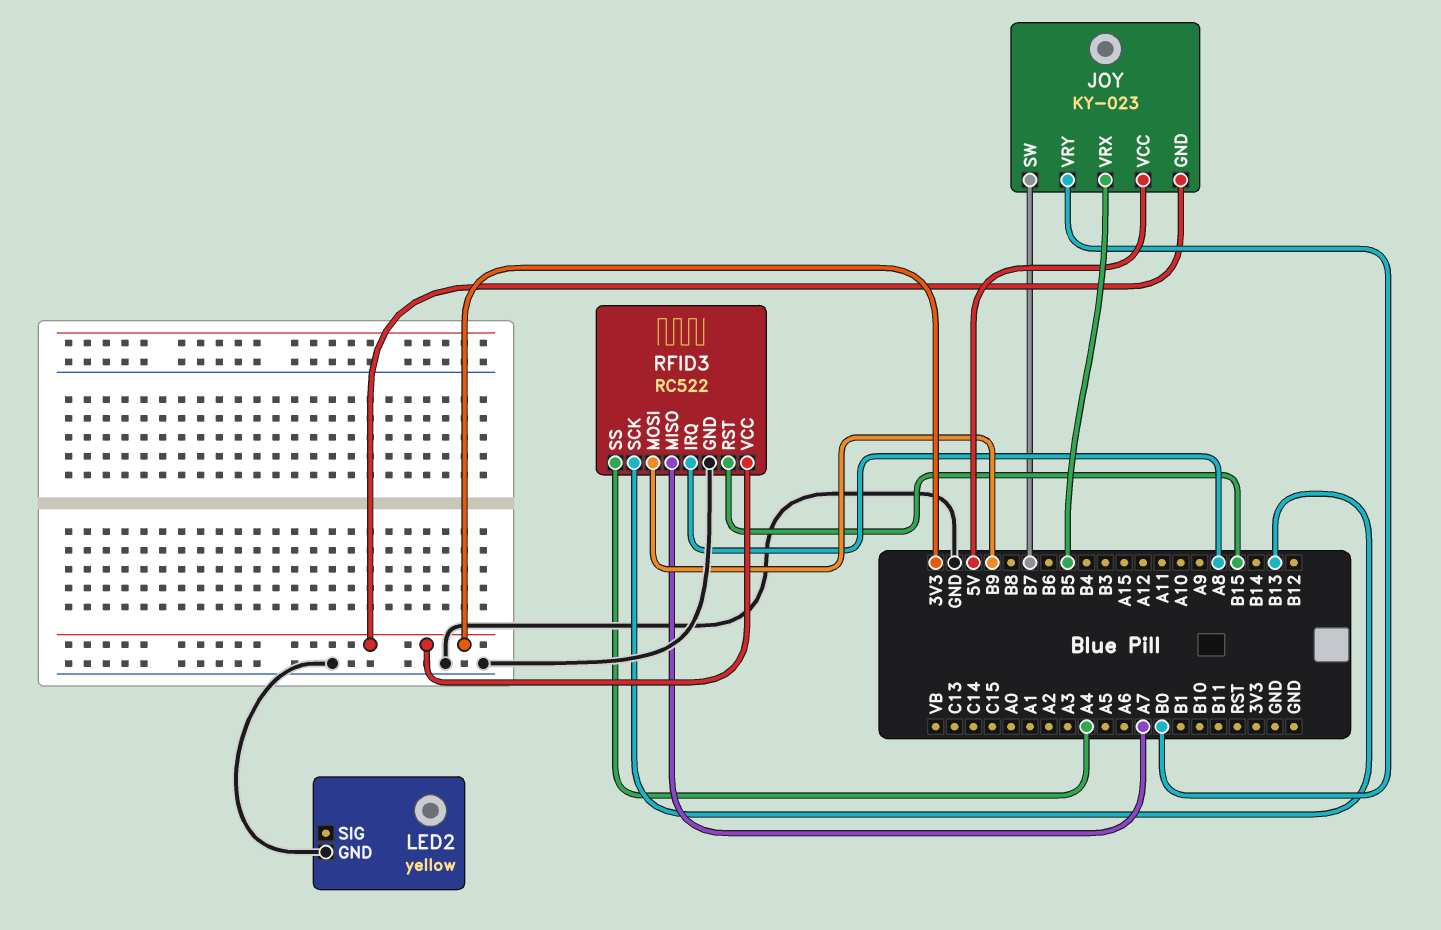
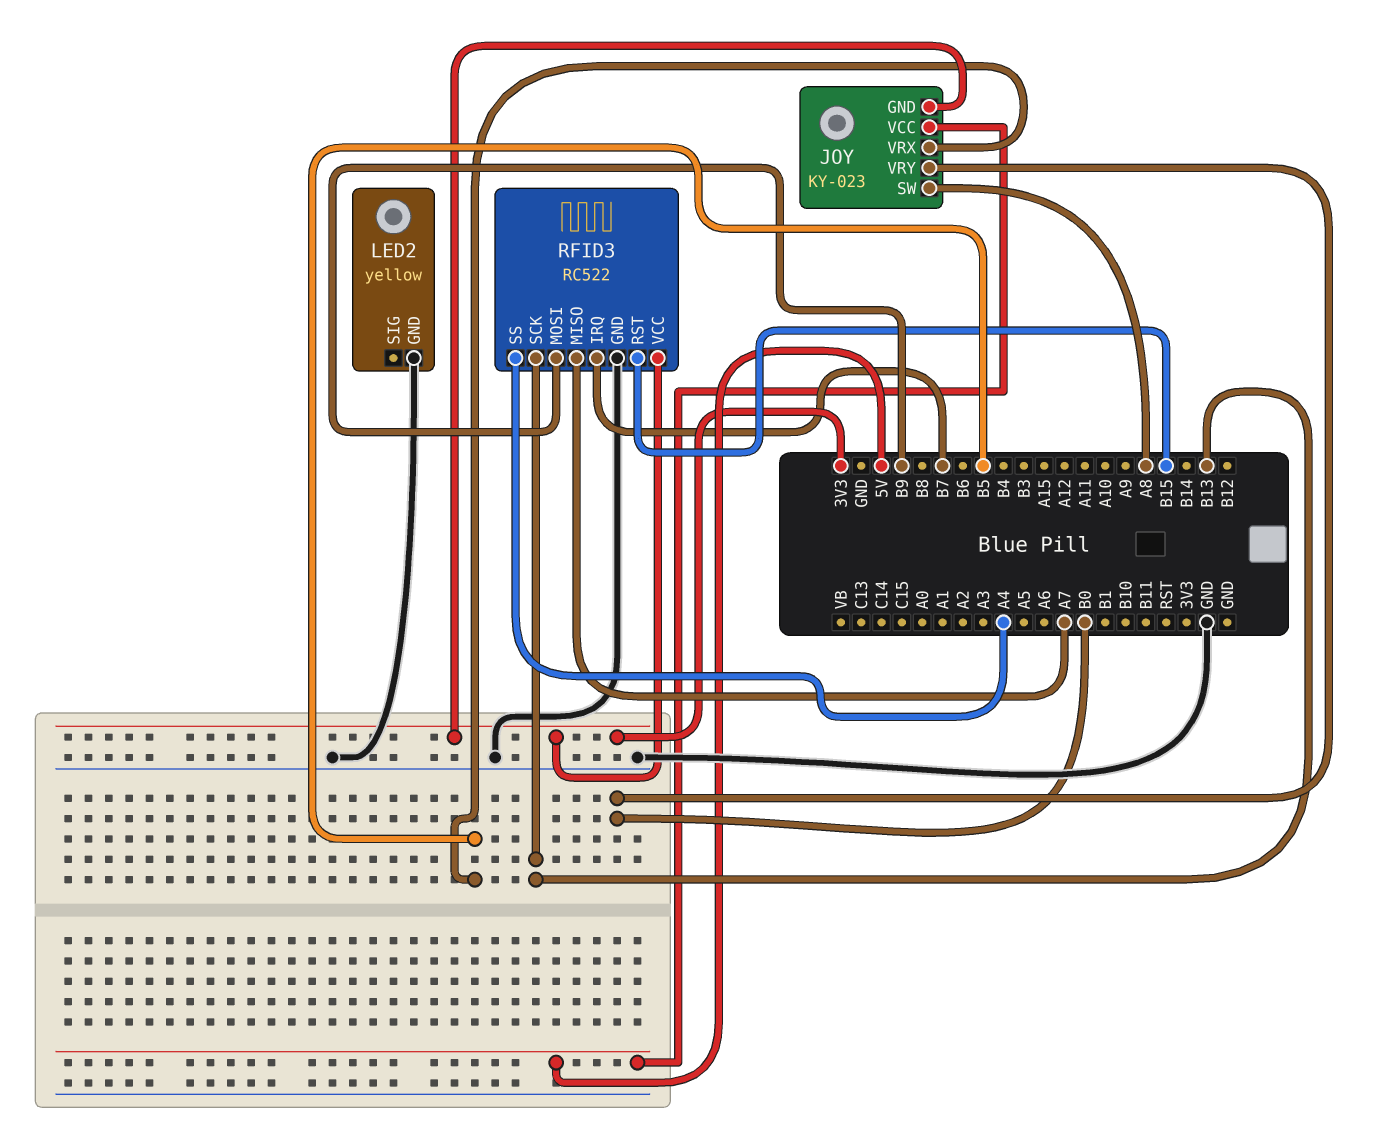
JOY pin SW: B7 -> A8
RFID3 pin IRQ: A8 -> B7

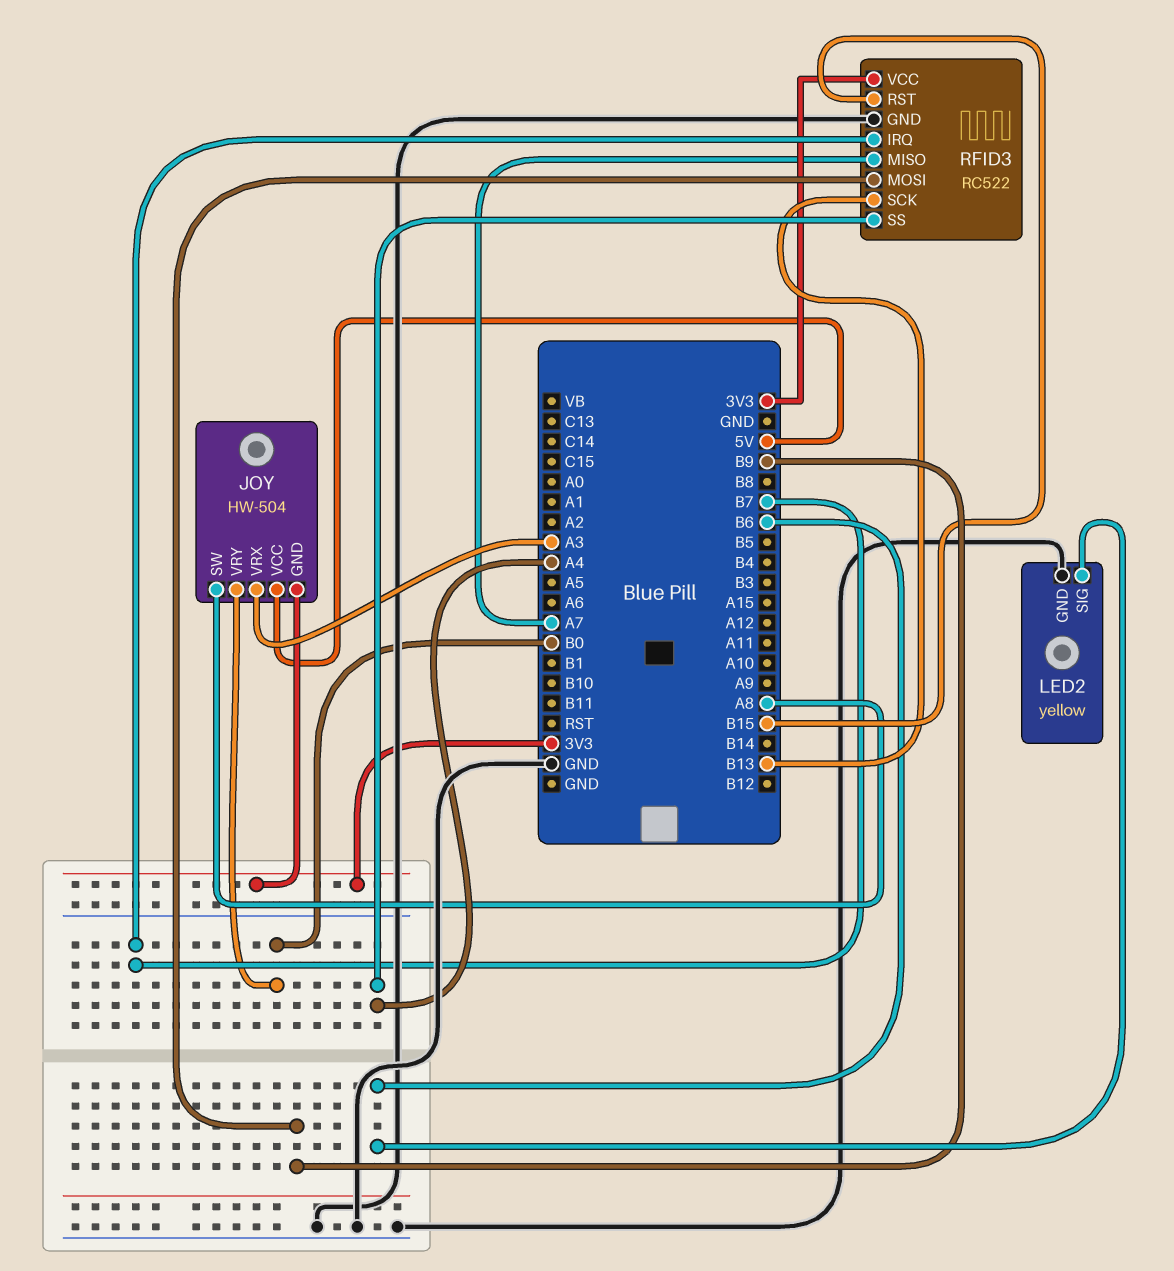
JOY: KY-023 -> HW-504
JOY pin VRX: B5 -> A3
LED2 pin SIG: none -> B6

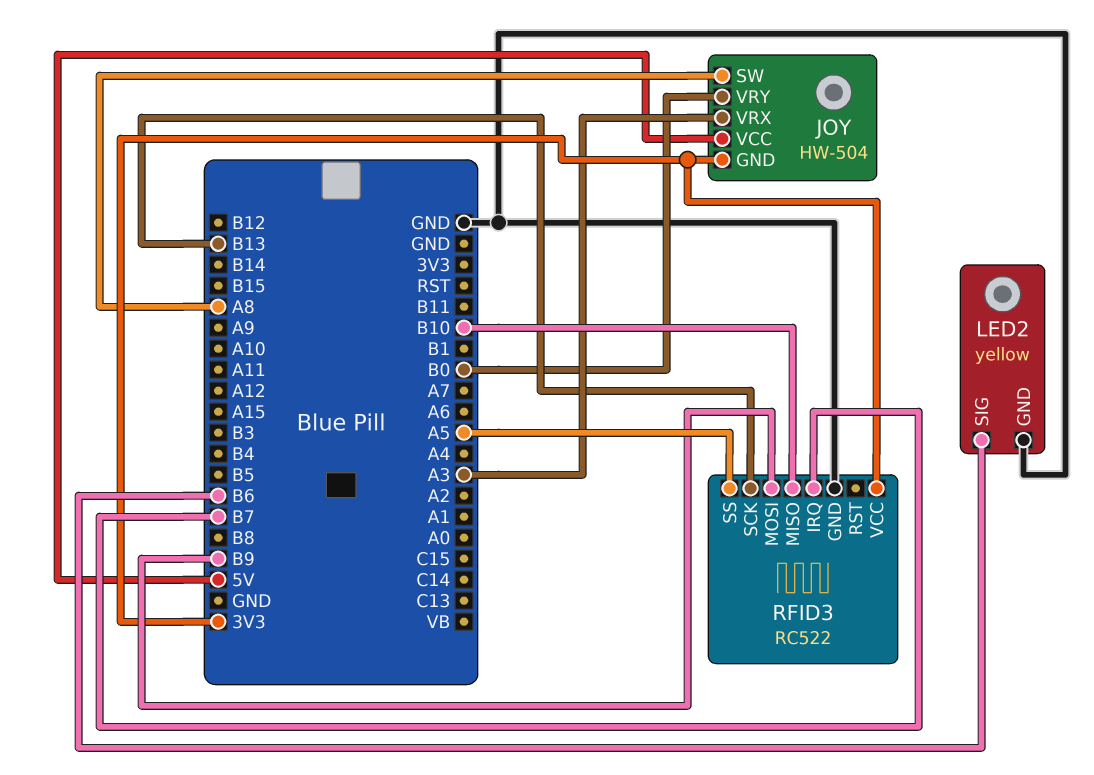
RFID3 pin MISO: A7 -> B10
RFID3 pin RST: B15 -> none
RFID3 pin SS: A4 -> A5

